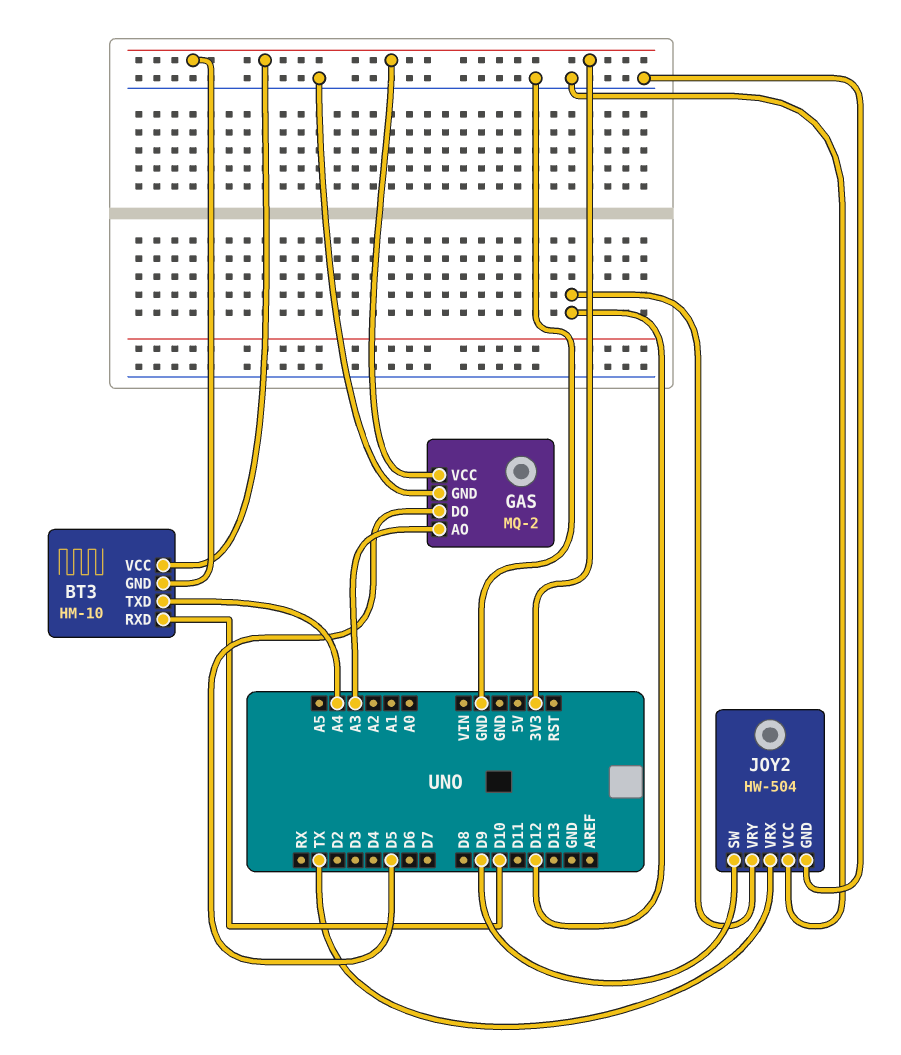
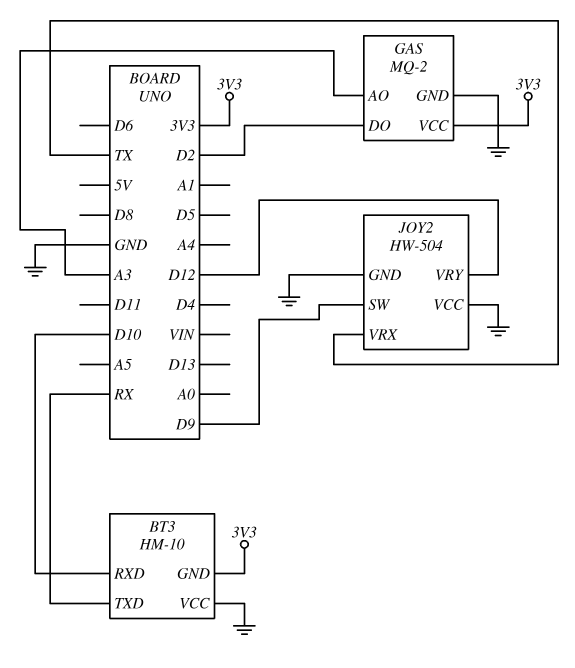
BT3 pin TXD: A4 -> RX
BT3 pin VCC: 3V3 -> GND
GAS pin DO: D5 -> D2

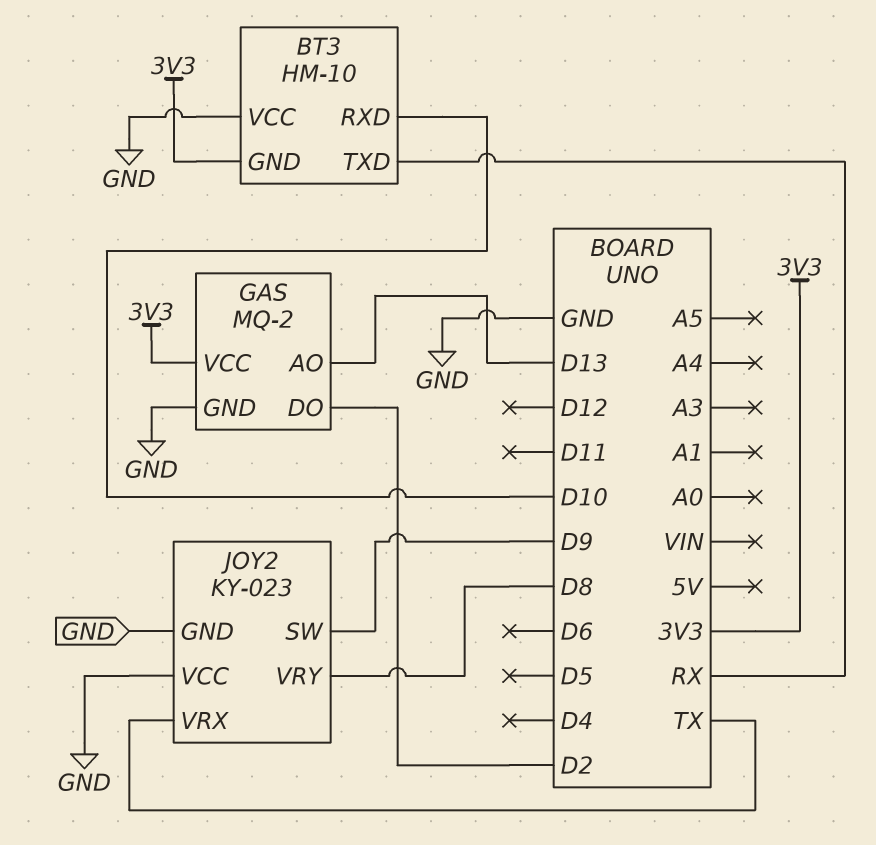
GAS pin AO: A3 -> D13
JOY2: HW-504 -> KY-023
JOY2 pin VRY: D12 -> D8

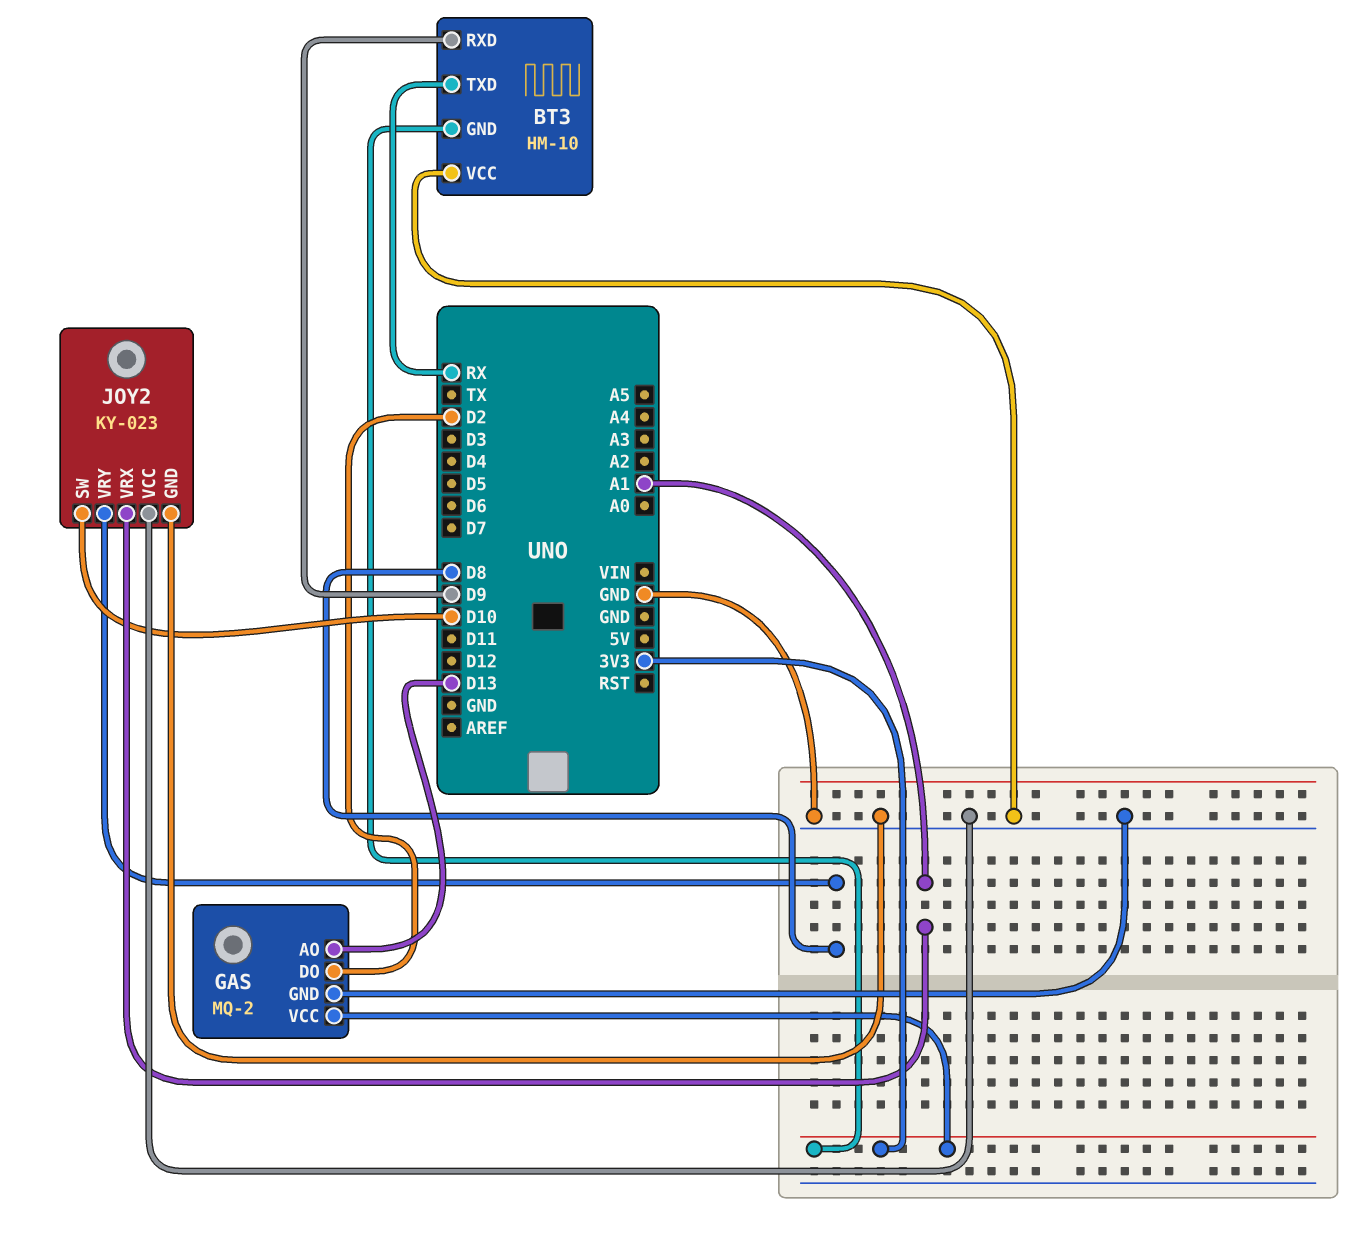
BT3 pin RXD: D10 -> D9
JOY2 pin SW: D9 -> D10
JOY2 pin VRX: TX -> A1

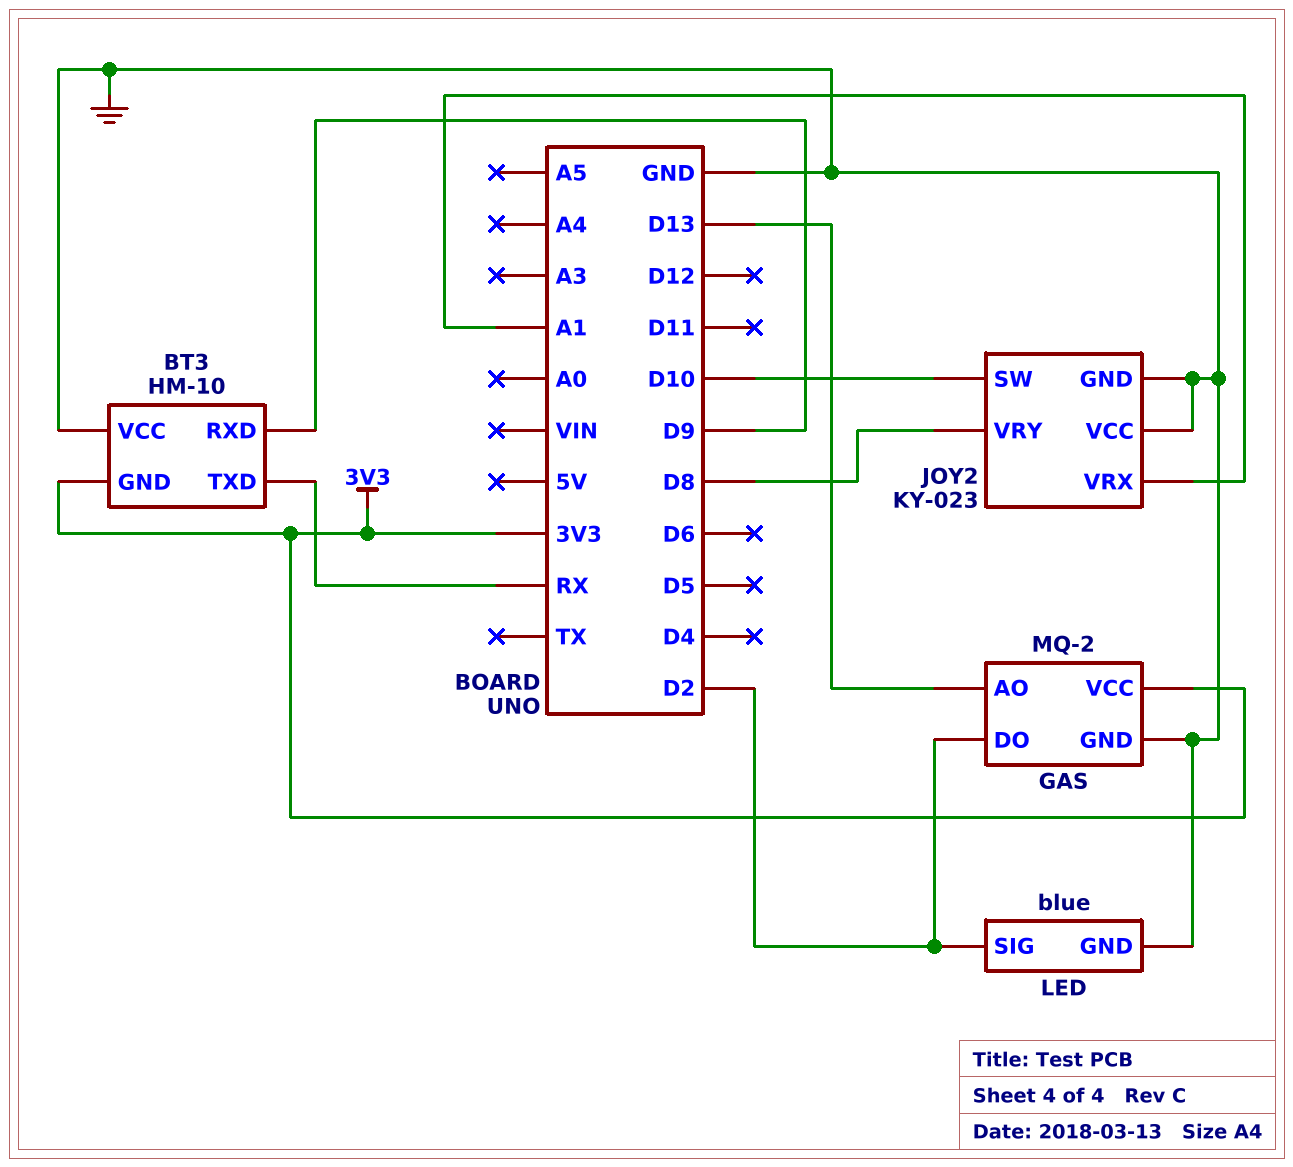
LED: none -> blue
LED pin GND: none -> GND
LED pin SIG: none -> D2

